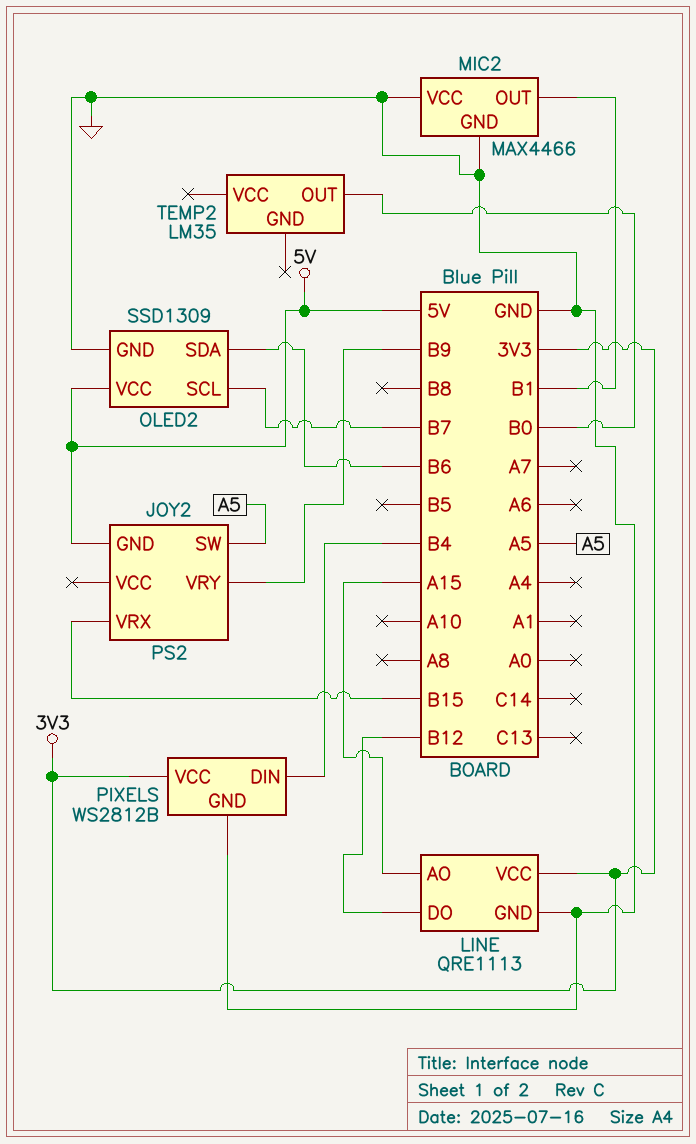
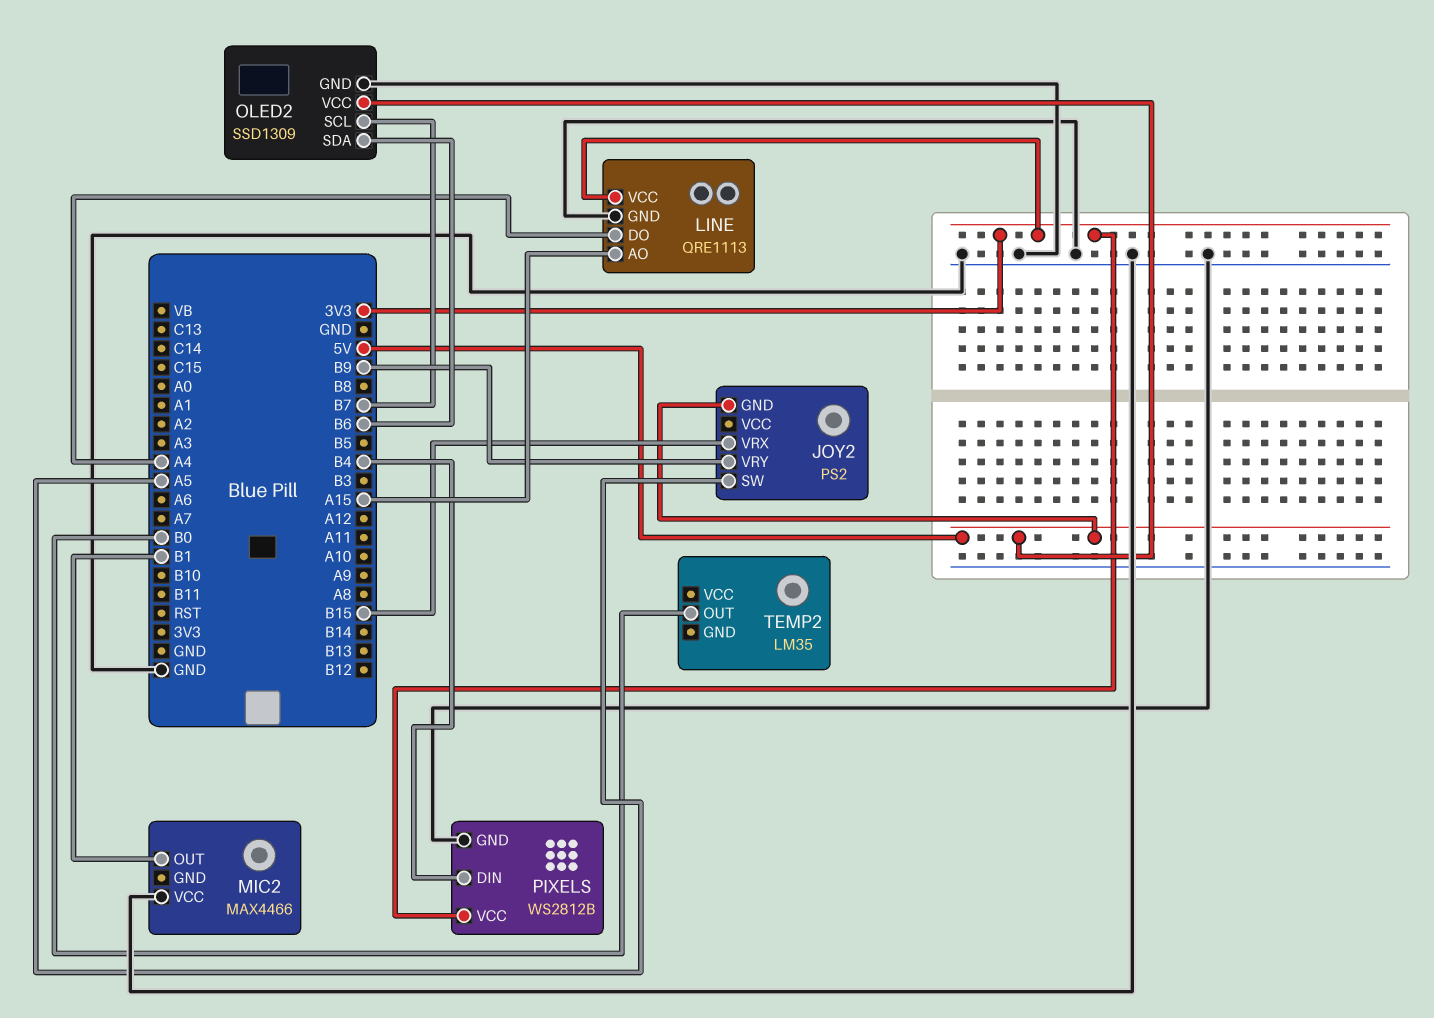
LINE pin DO: B12 -> A4
MIC2 pin GND: GND -> none

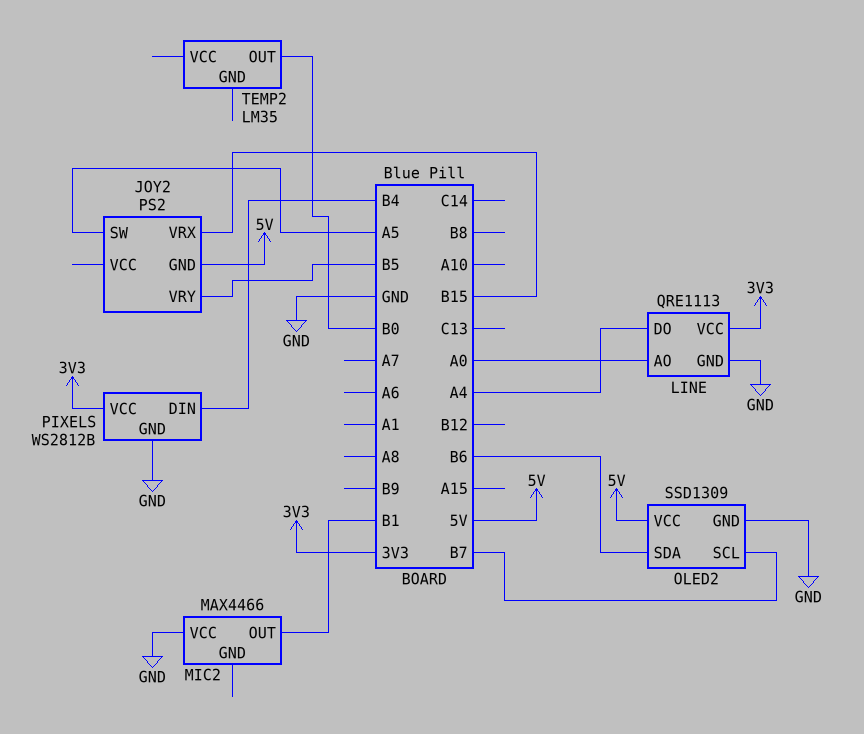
JOY2 pin VRY: B9 -> B5
LINE pin AO: A15 -> A0

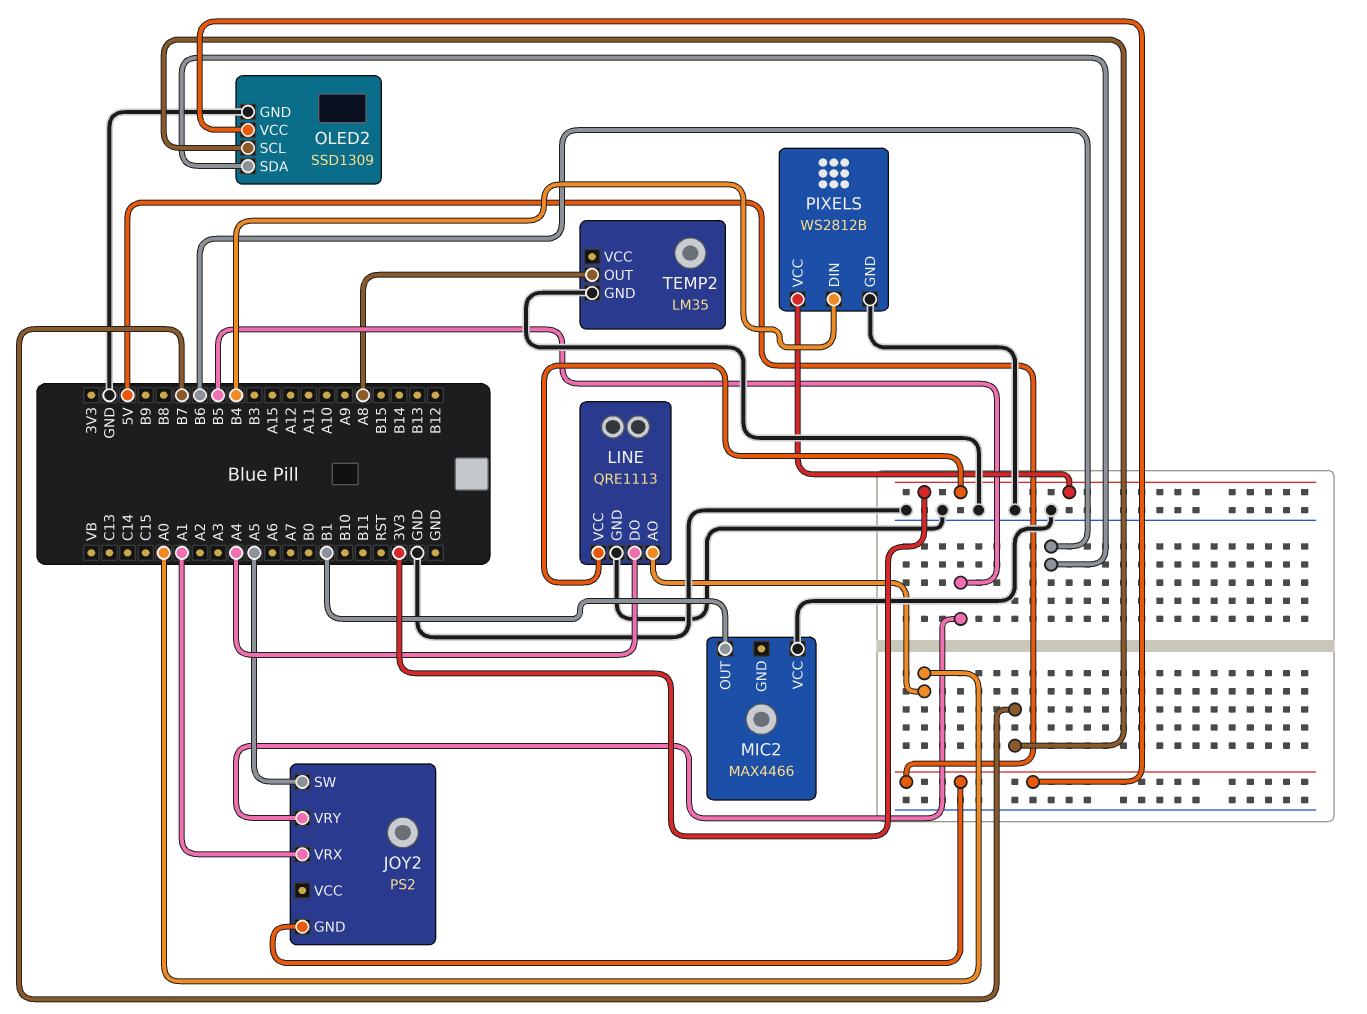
JOY2 pin VRX: B15 -> A1
TEMP2 pin GND: none -> GND
TEMP2 pin OUT: B0 -> A8

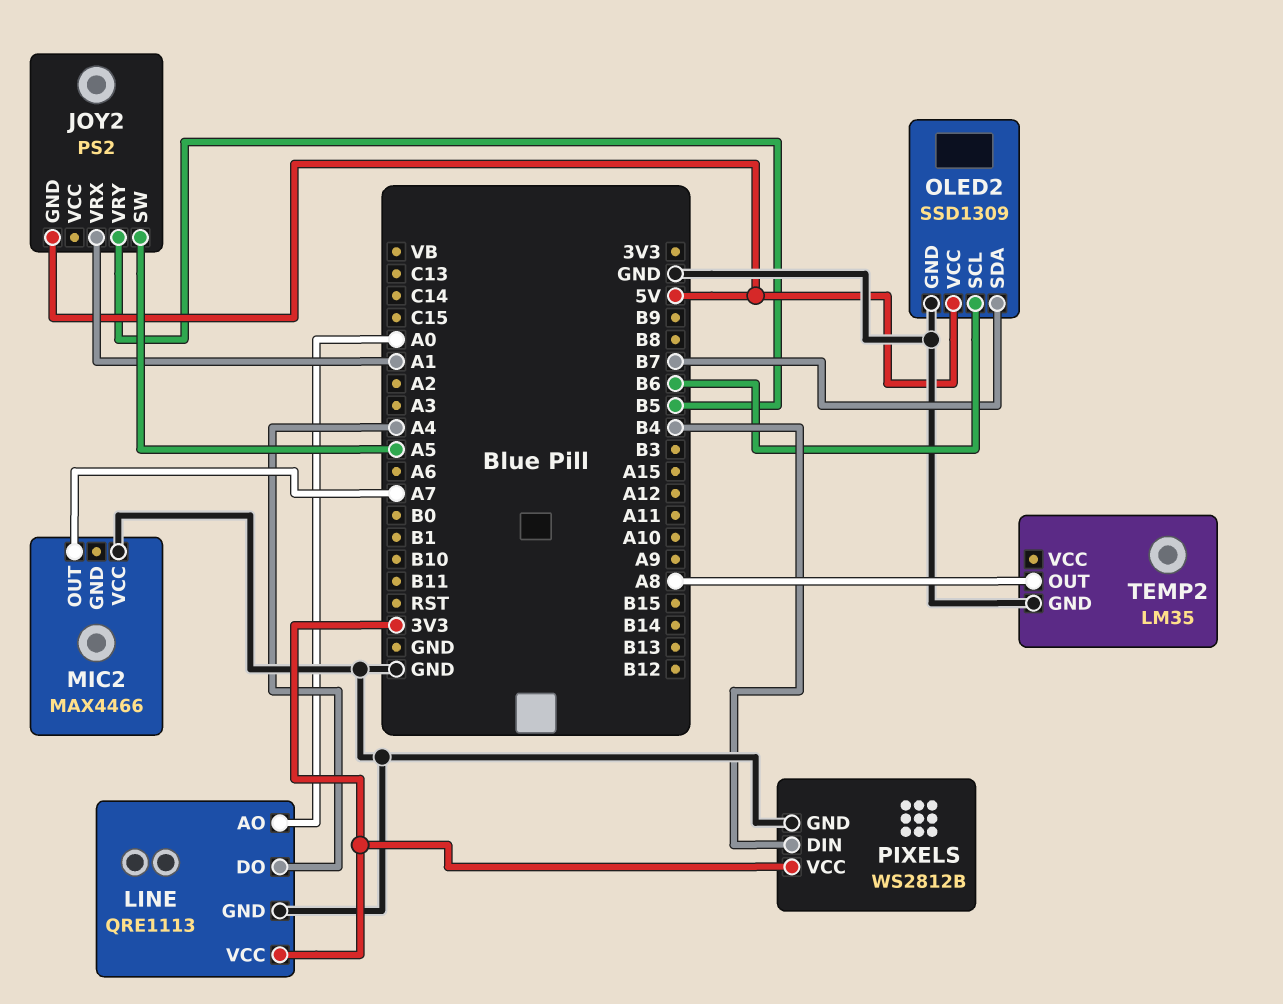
MIC2 pin OUT: B1 -> A7
OLED2 pin SCL: B7 -> B6
OLED2 pin SDA: B6 -> B7

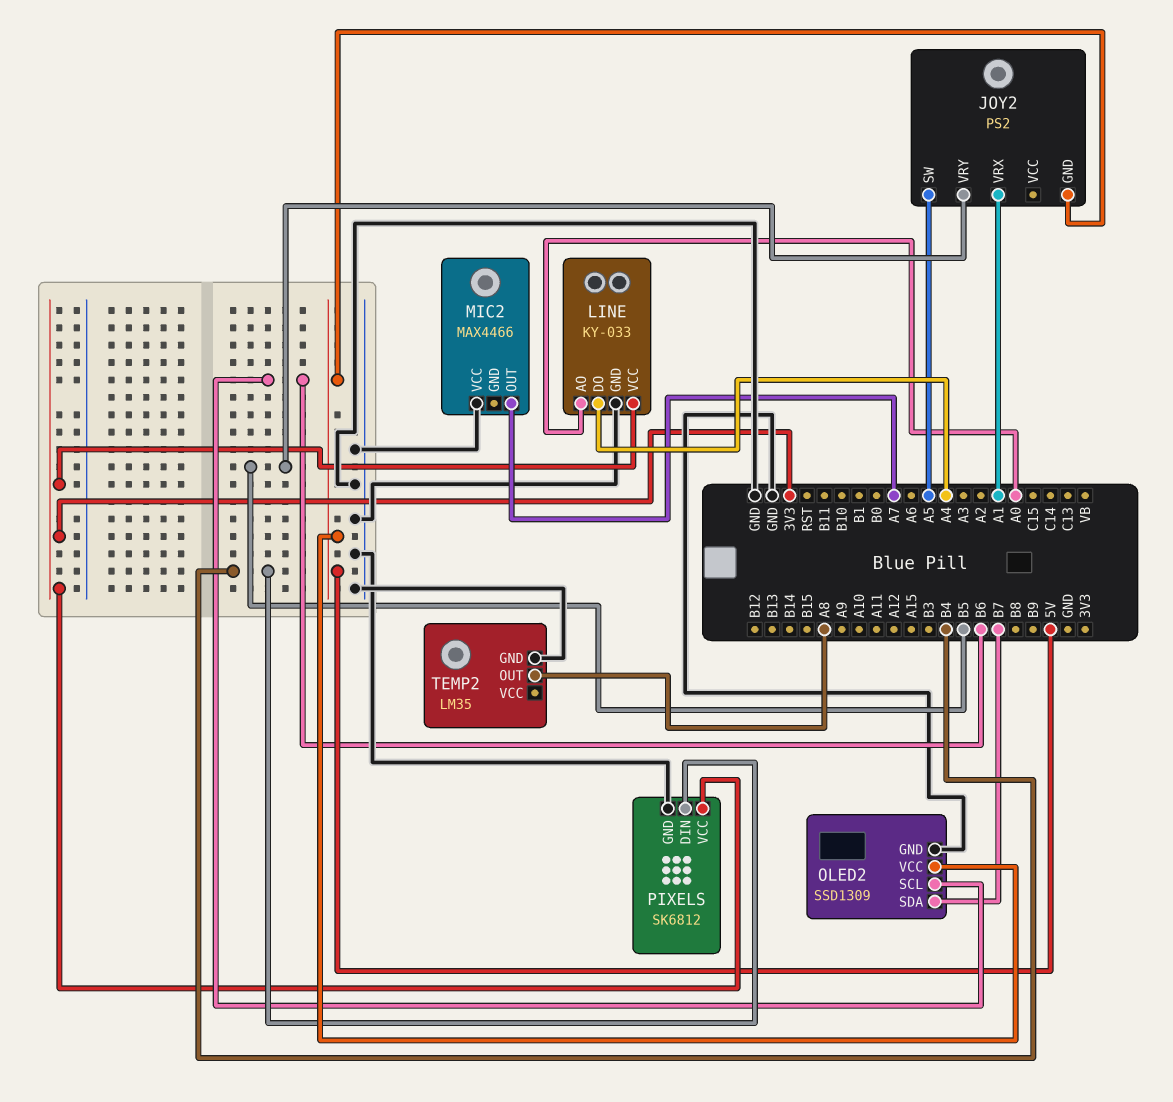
LINE: QRE1113 -> KY-033
PIXELS: WS2812B -> SK6812

